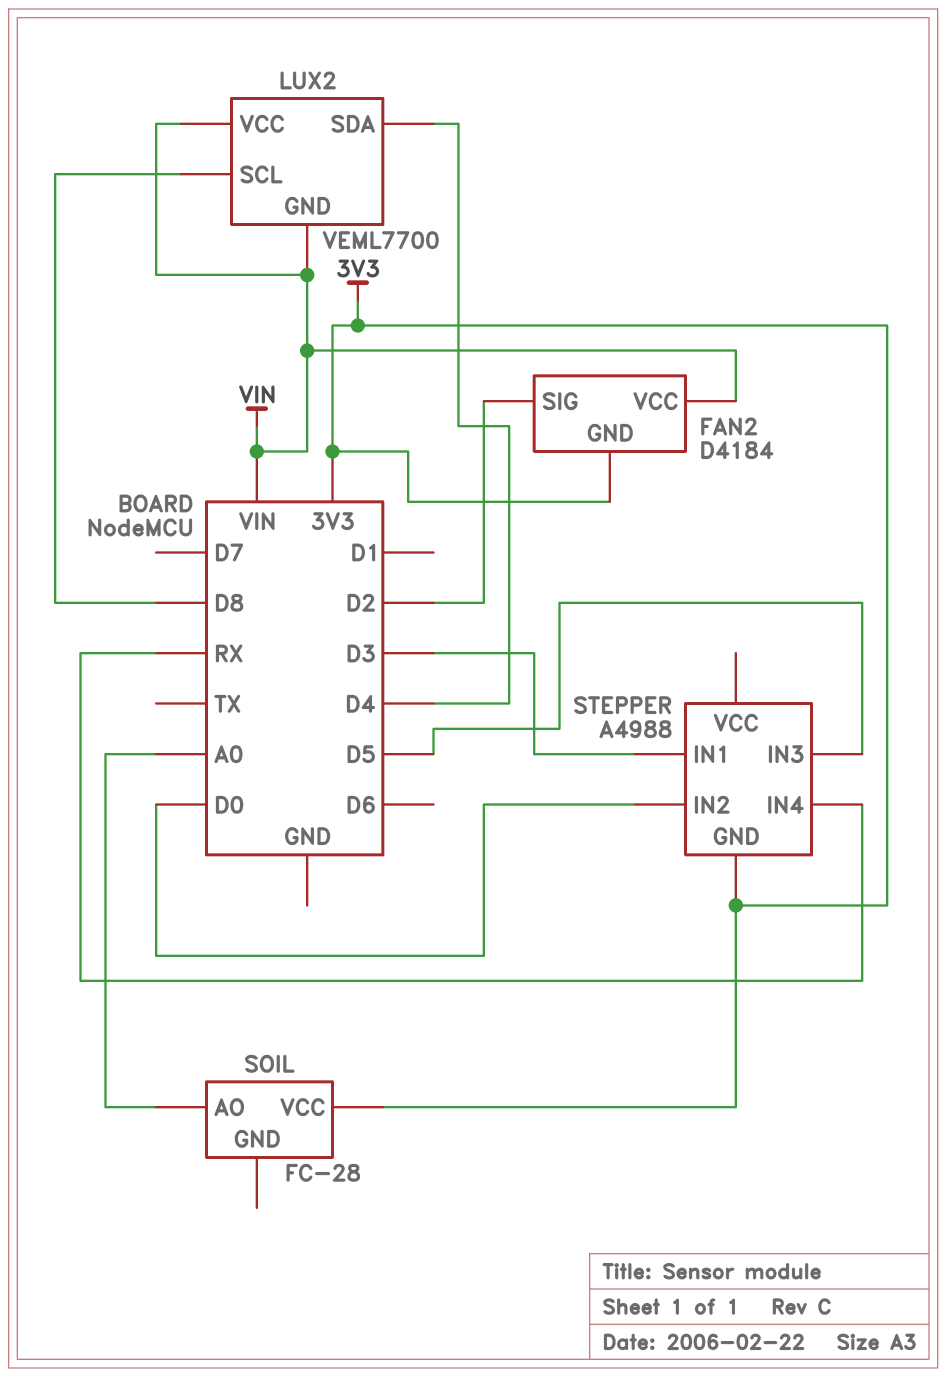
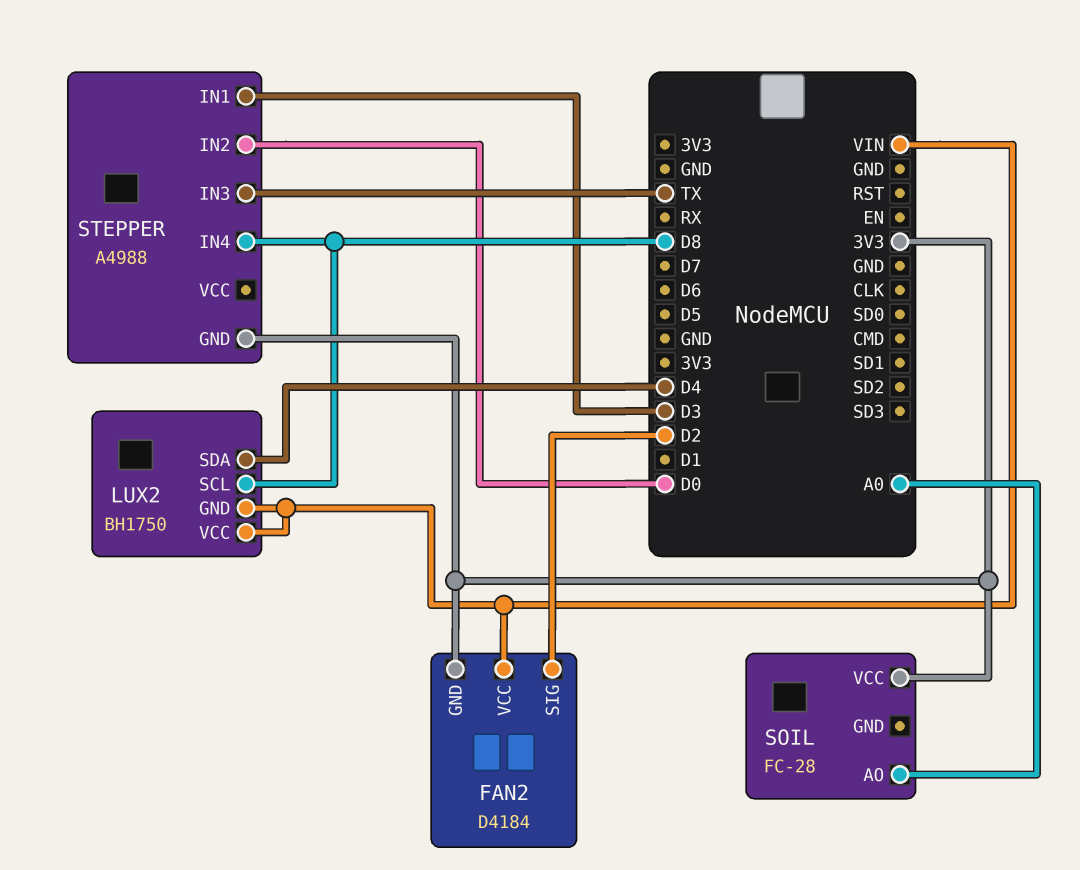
LUX2: VEML7700 -> BH1750
STEPPER pin IN3: D5 -> TX
STEPPER pin IN4: RX -> D8

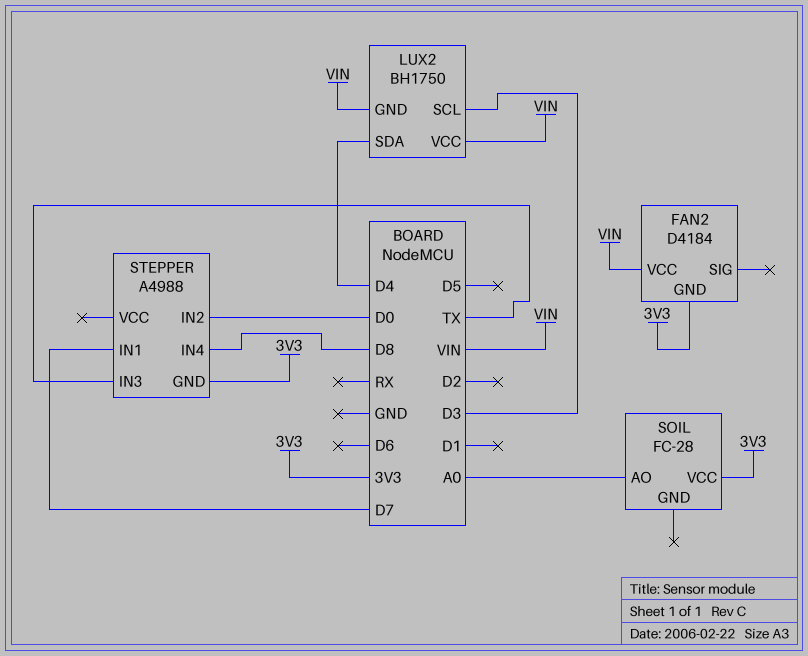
FAN2 pin SIG: D2 -> none
LUX2 pin SCL: D8 -> D3
STEPPER pin IN1: D3 -> D7

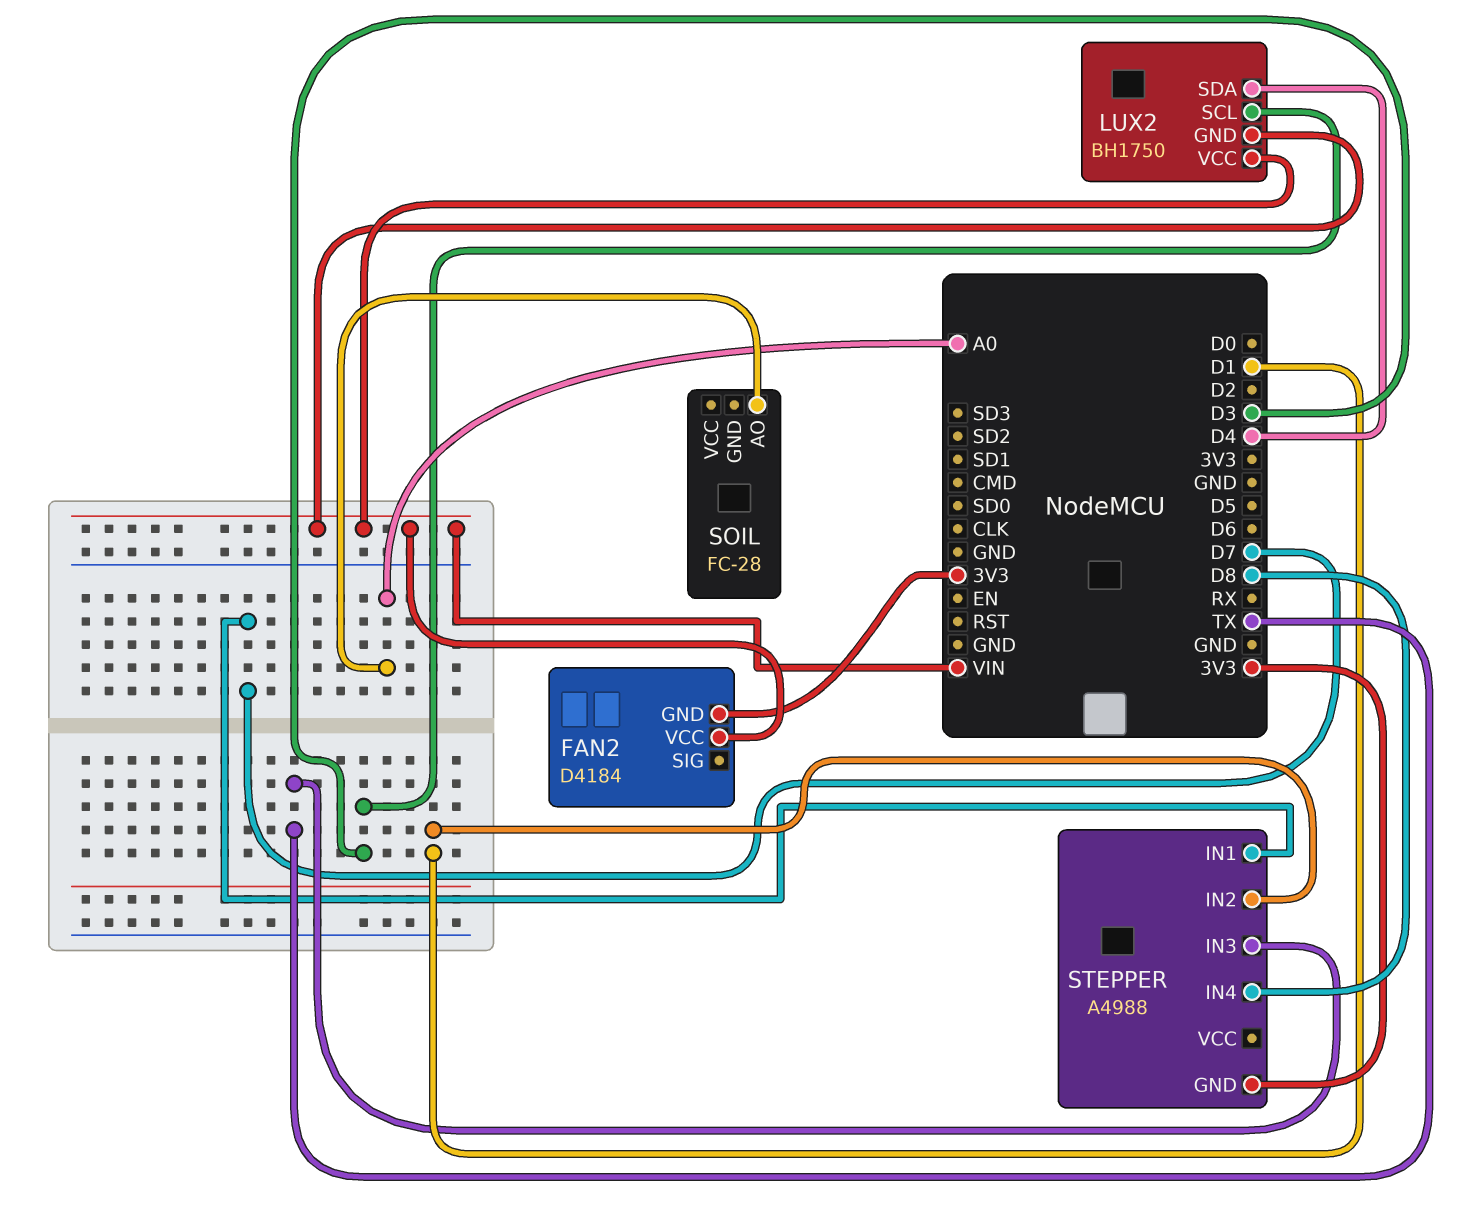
SOIL pin VCC: 3V3 -> none
STEPPER pin IN2: D0 -> D1

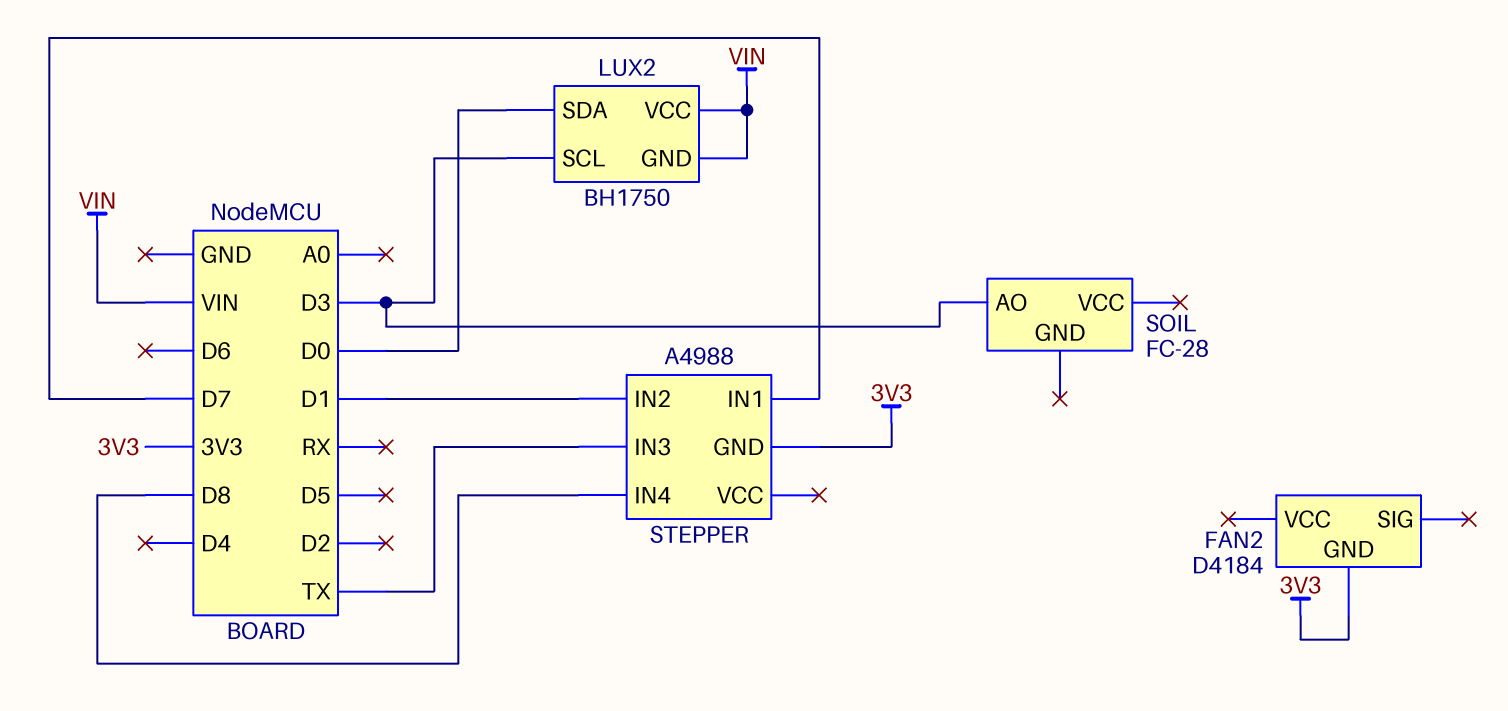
FAN2 pin VCC: VIN -> none
LUX2 pin SDA: D4 -> D0
SOIL pin AO: A0 -> D3

